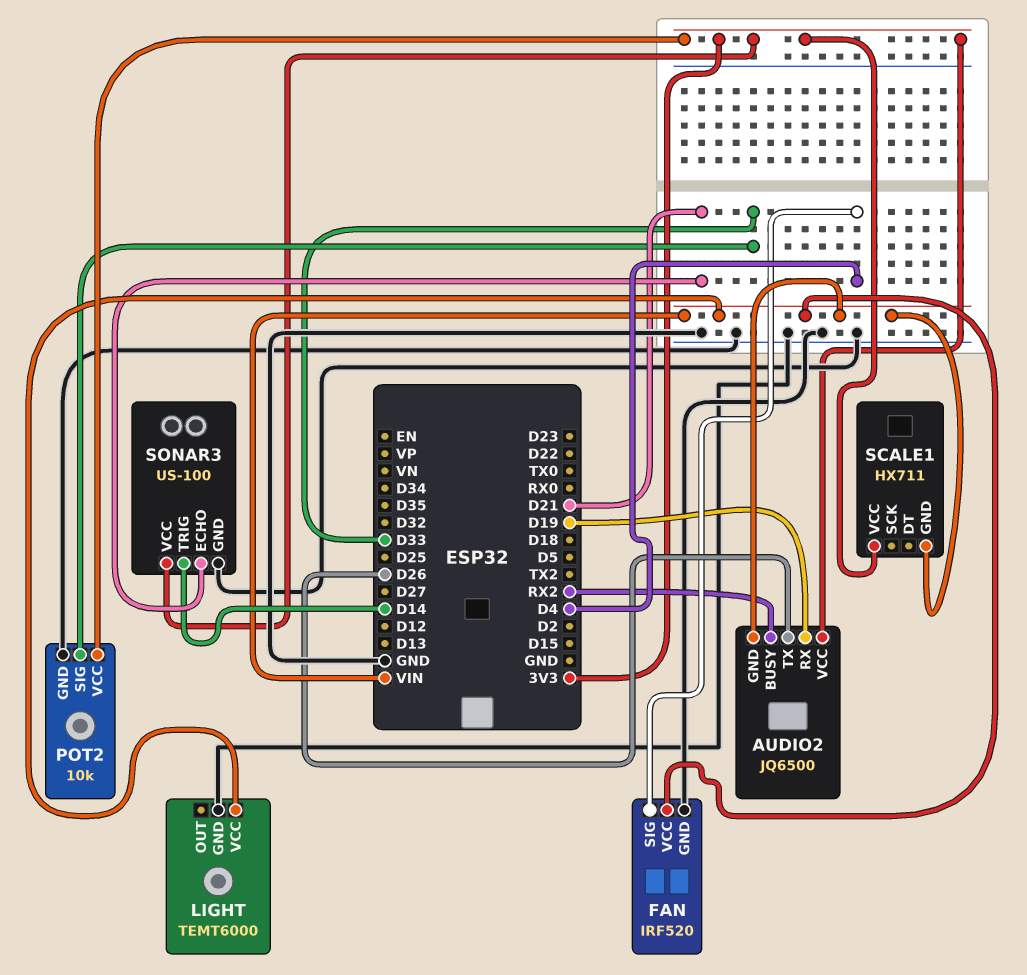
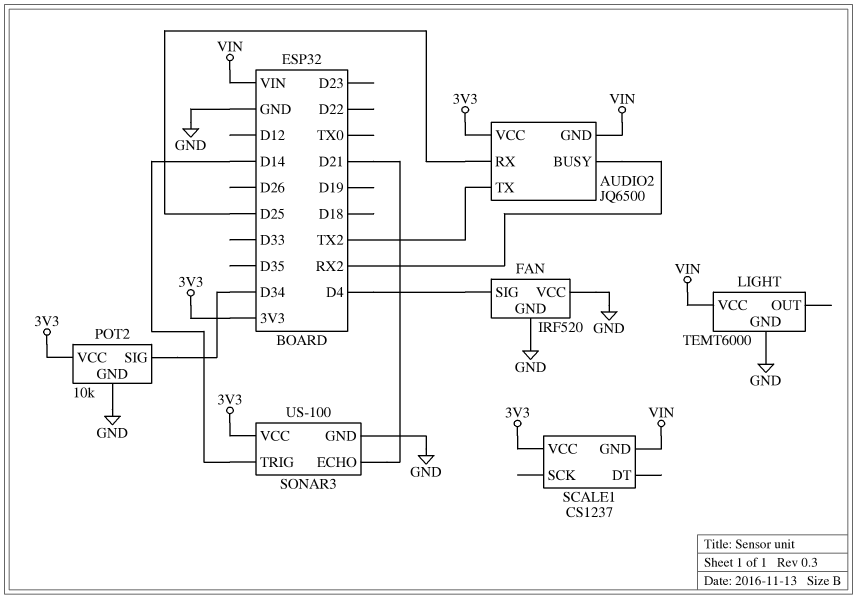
AUDIO2 pin RX: D19 -> D25
AUDIO2 pin TX: D26 -> TX2
FAN pin VCC: VIN -> GND
POT2 pin SIG: D33 -> D34
SCALE1: HX711 -> CS1237

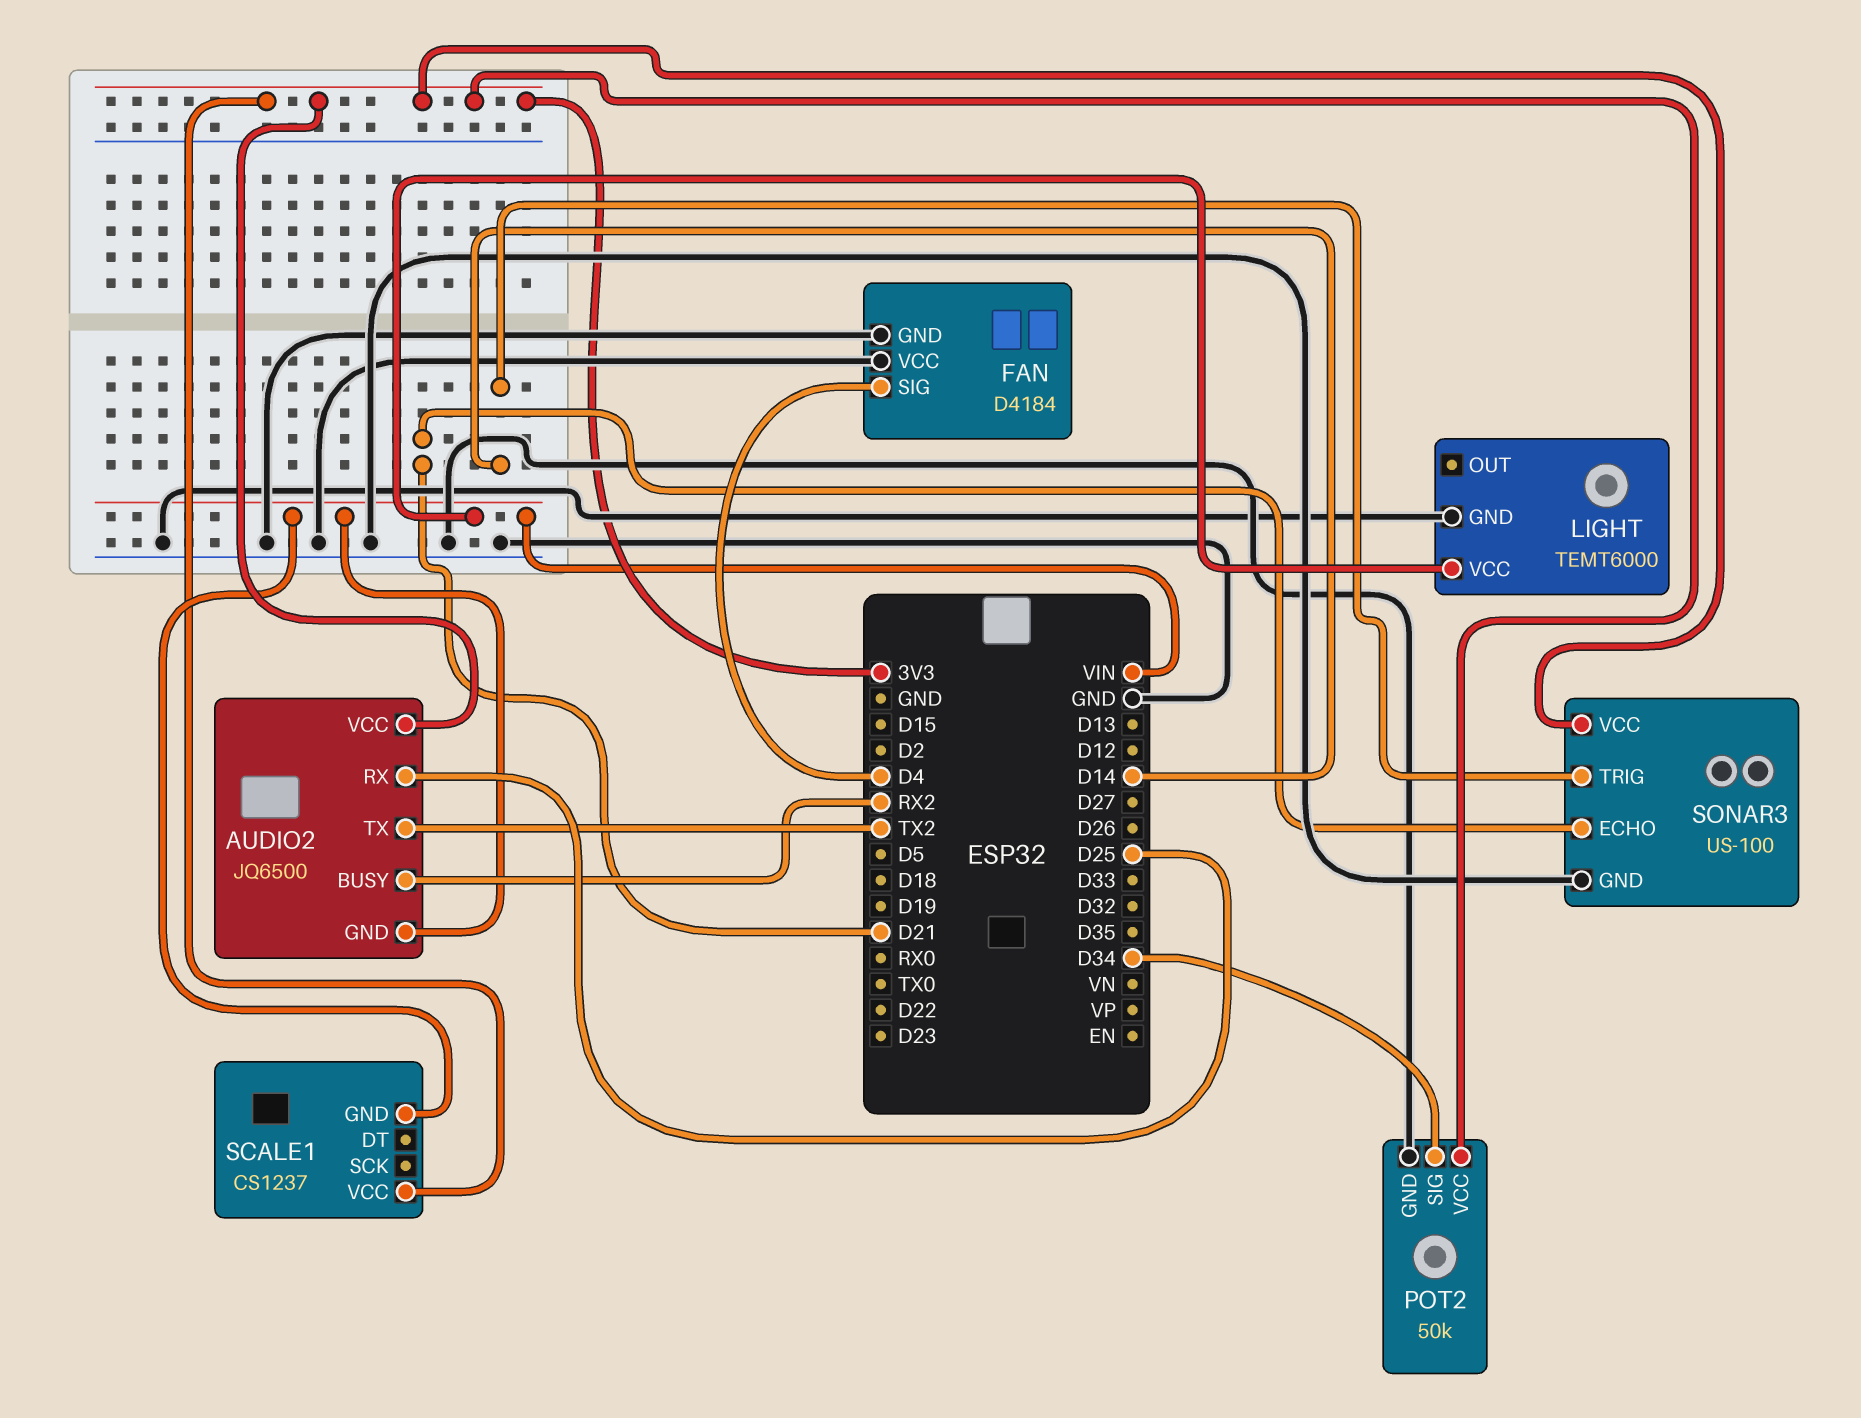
FAN: IRF520 -> D4184
POT2: 10k -> 50k

